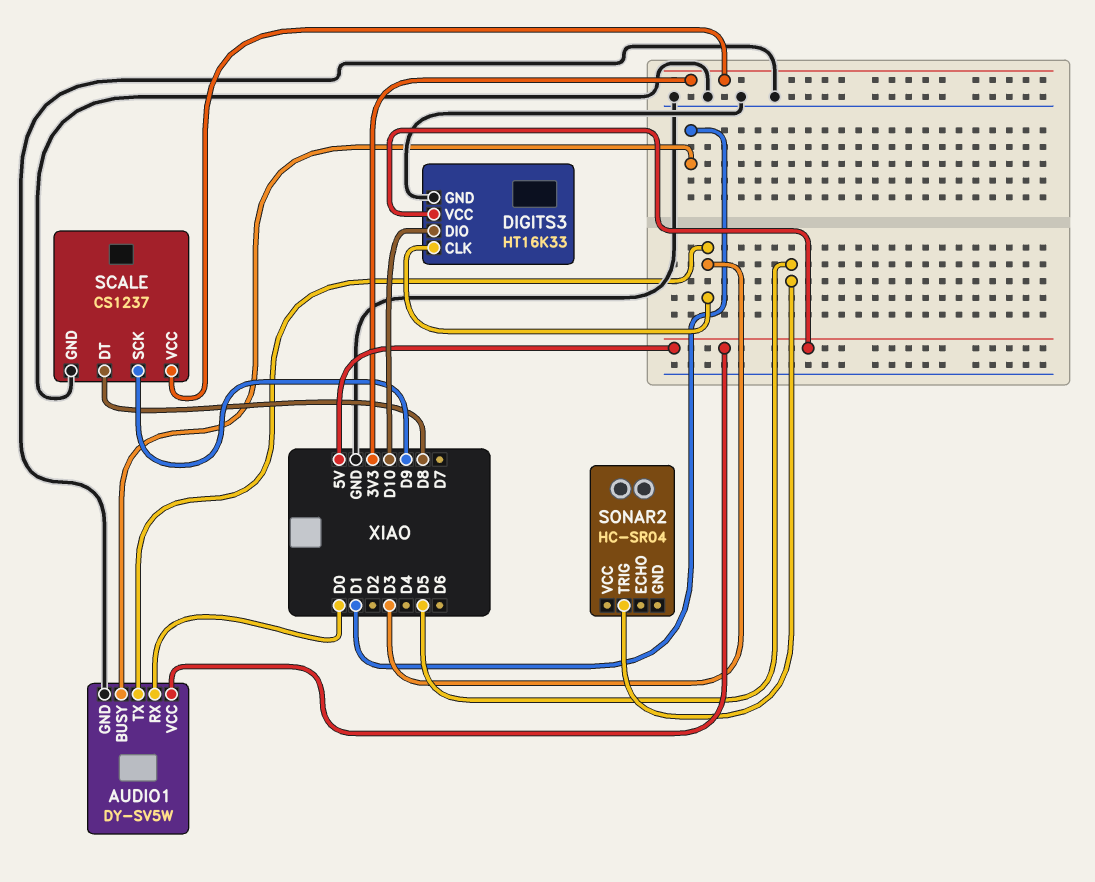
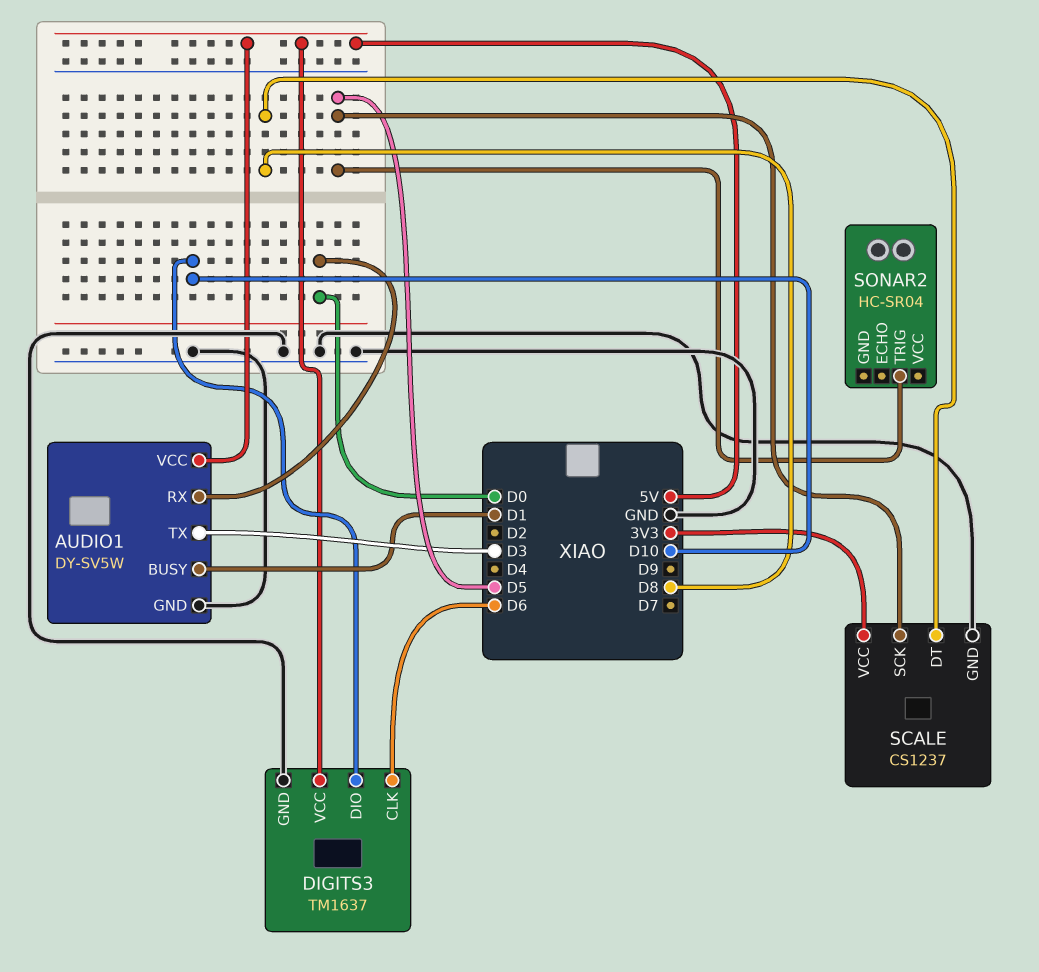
DIGITS3: HT16K33 -> TM1637
DIGITS3 pin CLK: D3 -> D6
SCALE pin SCK: D9 -> D5

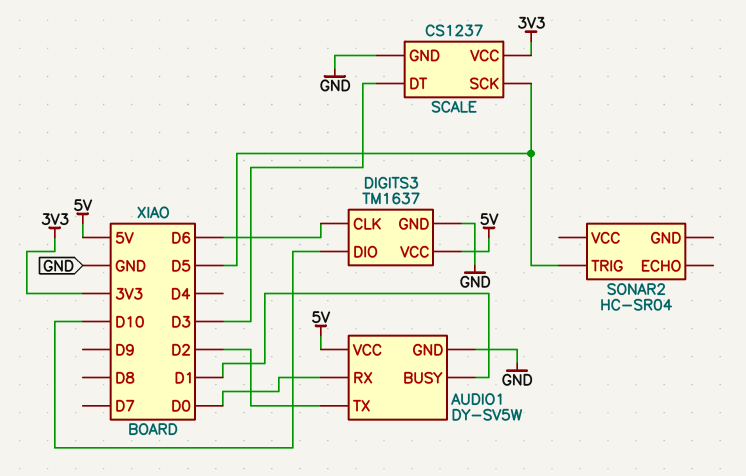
AUDIO1 pin TX: D3 -> D2
SCALE pin DT: D8 -> D3

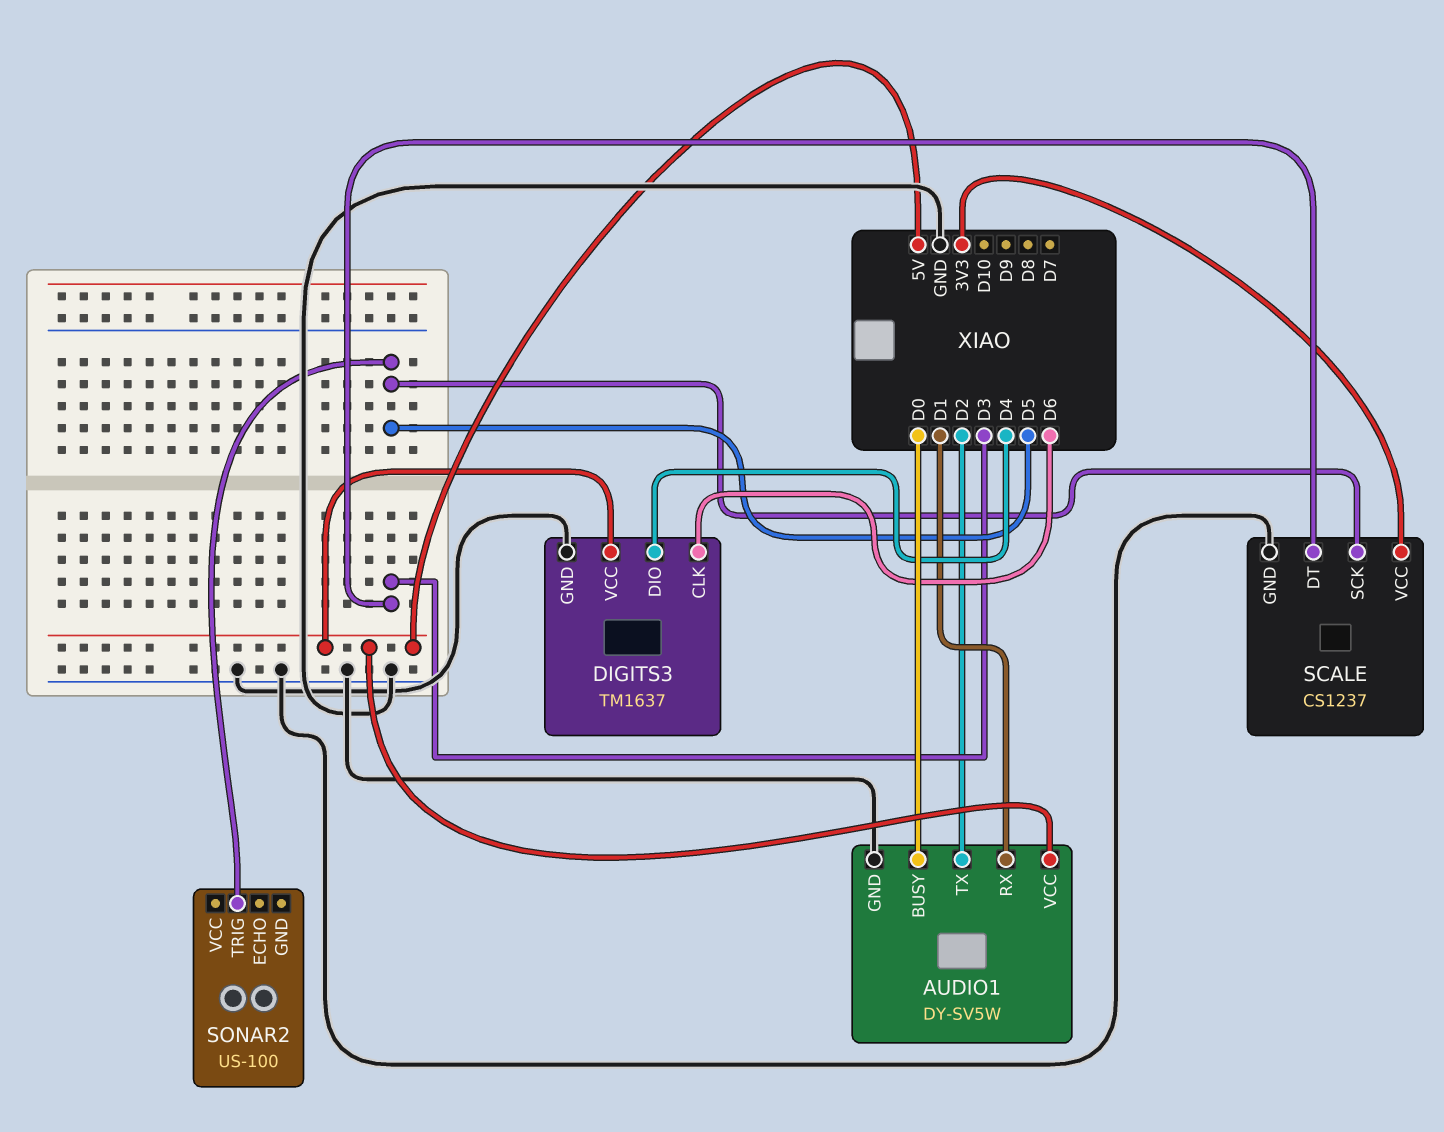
AUDIO1 pin BUSY: D1 -> D0
AUDIO1 pin RX: D0 -> D1
DIGITS3 pin DIO: D10 -> D4
SONAR2: HC-SR04 -> US-100

